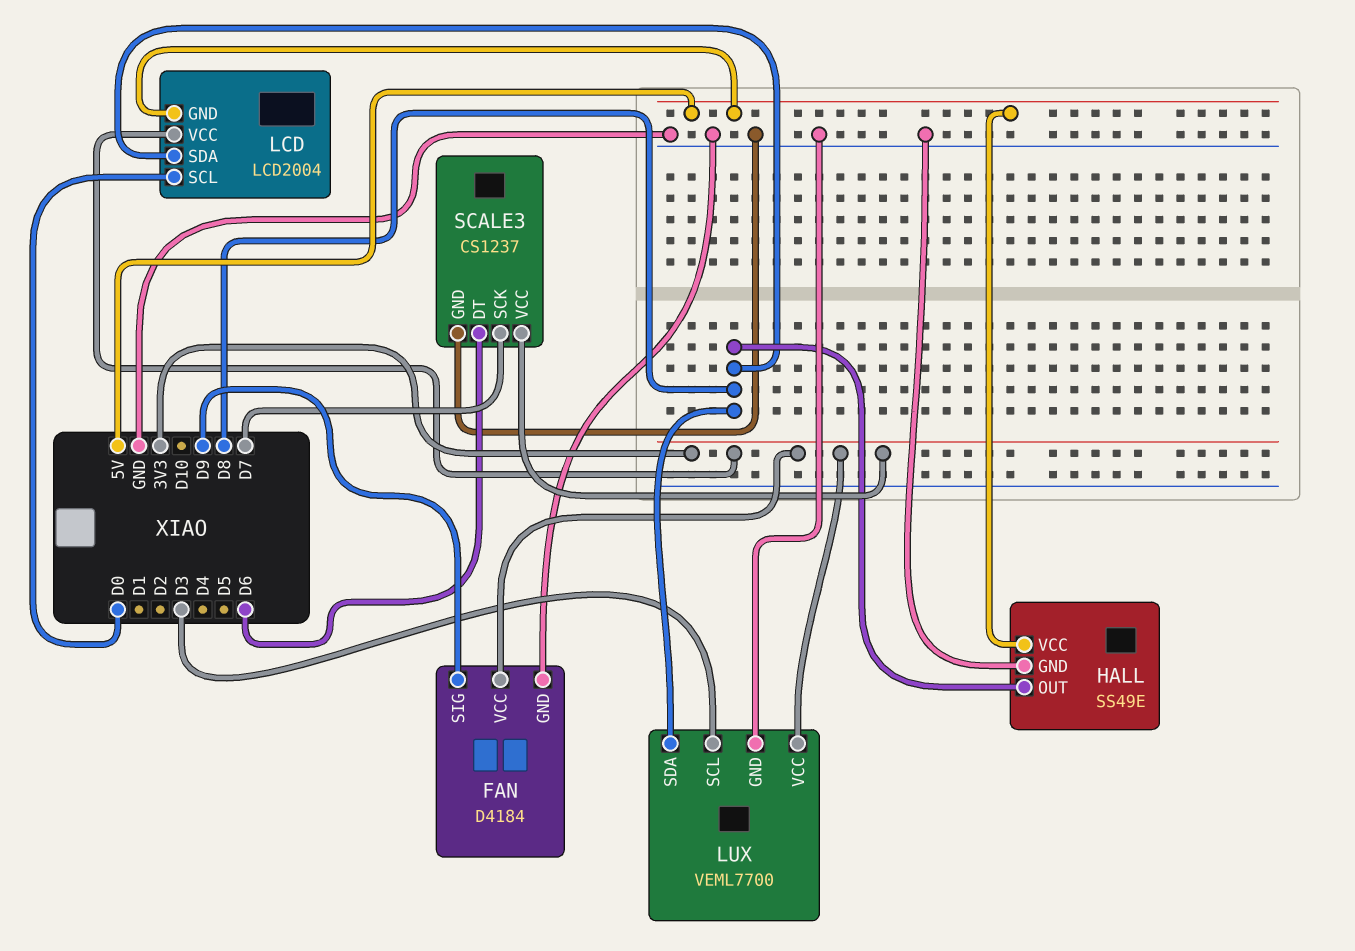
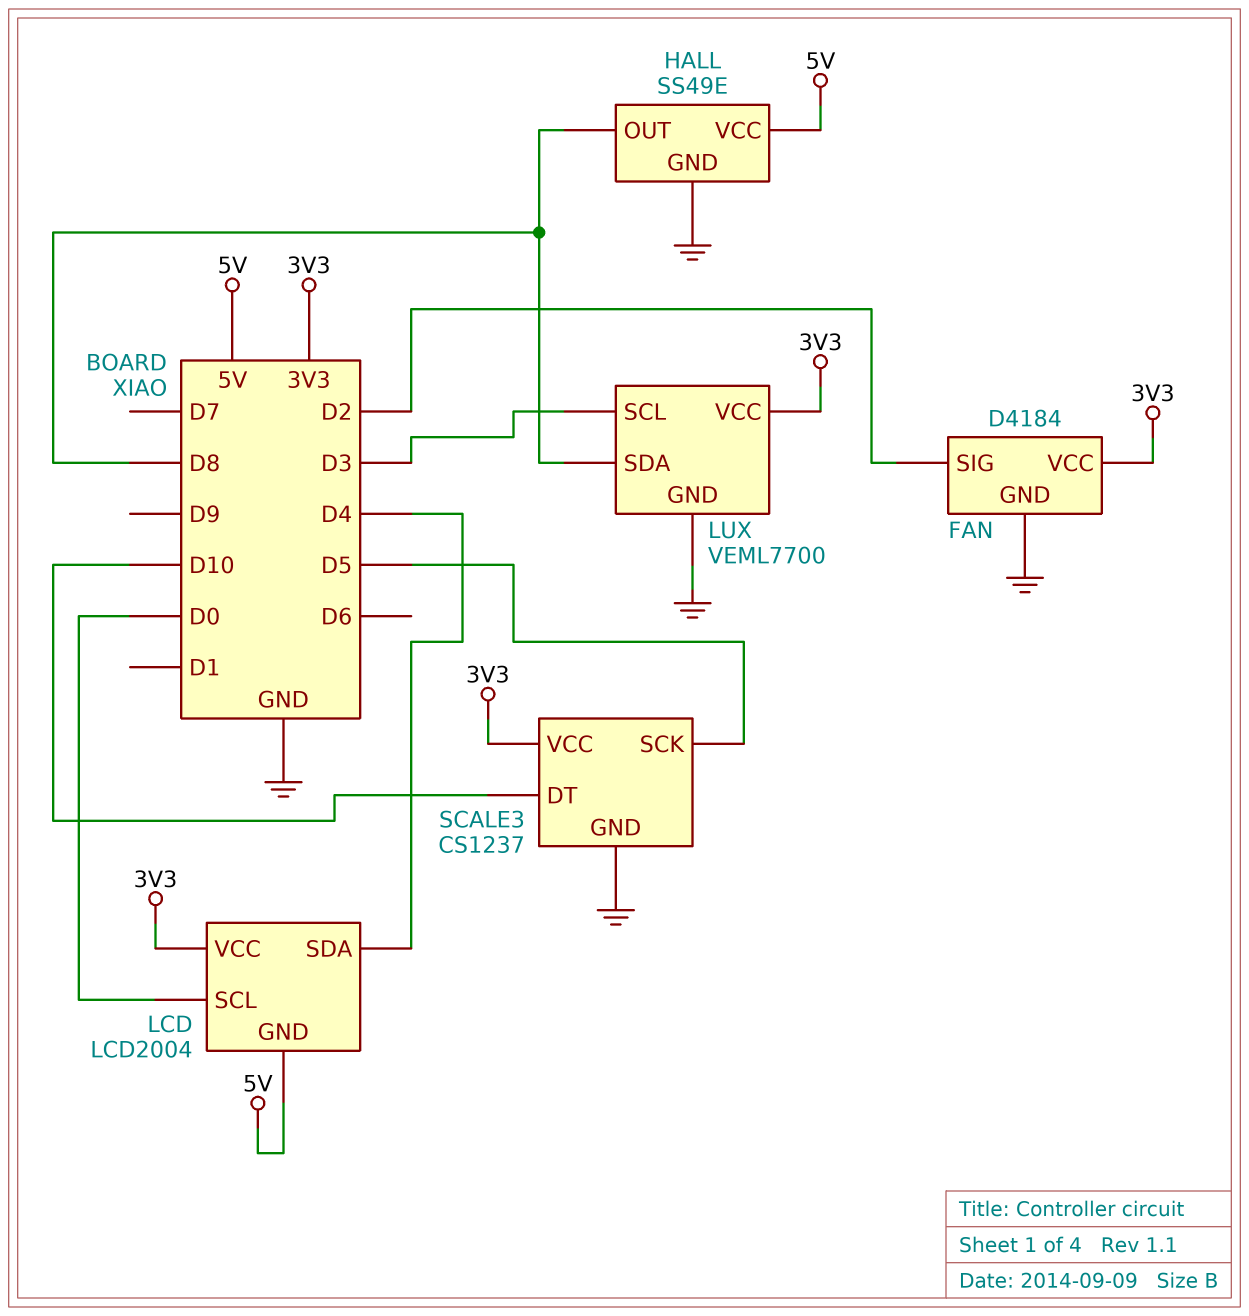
FAN pin SIG: D9 -> D2
LCD pin SDA: D8 -> D4
SCALE3 pin DT: D6 -> D10
SCALE3 pin SCK: D7 -> D5

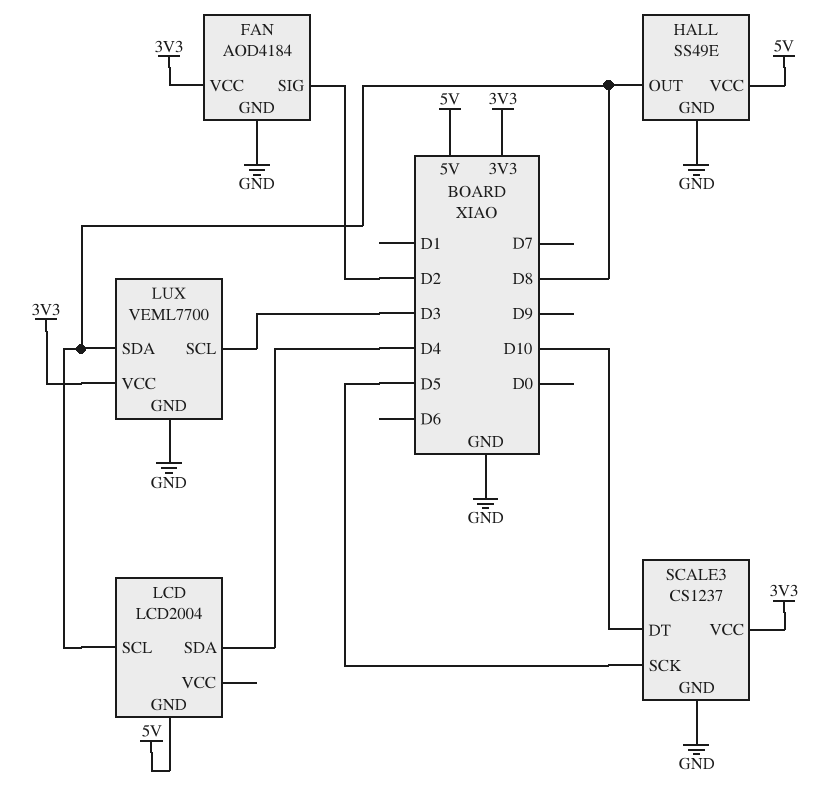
FAN: D4184 -> AOD4184
LCD pin SCL: D0 -> D8
LCD pin VCC: 3V3 -> none

